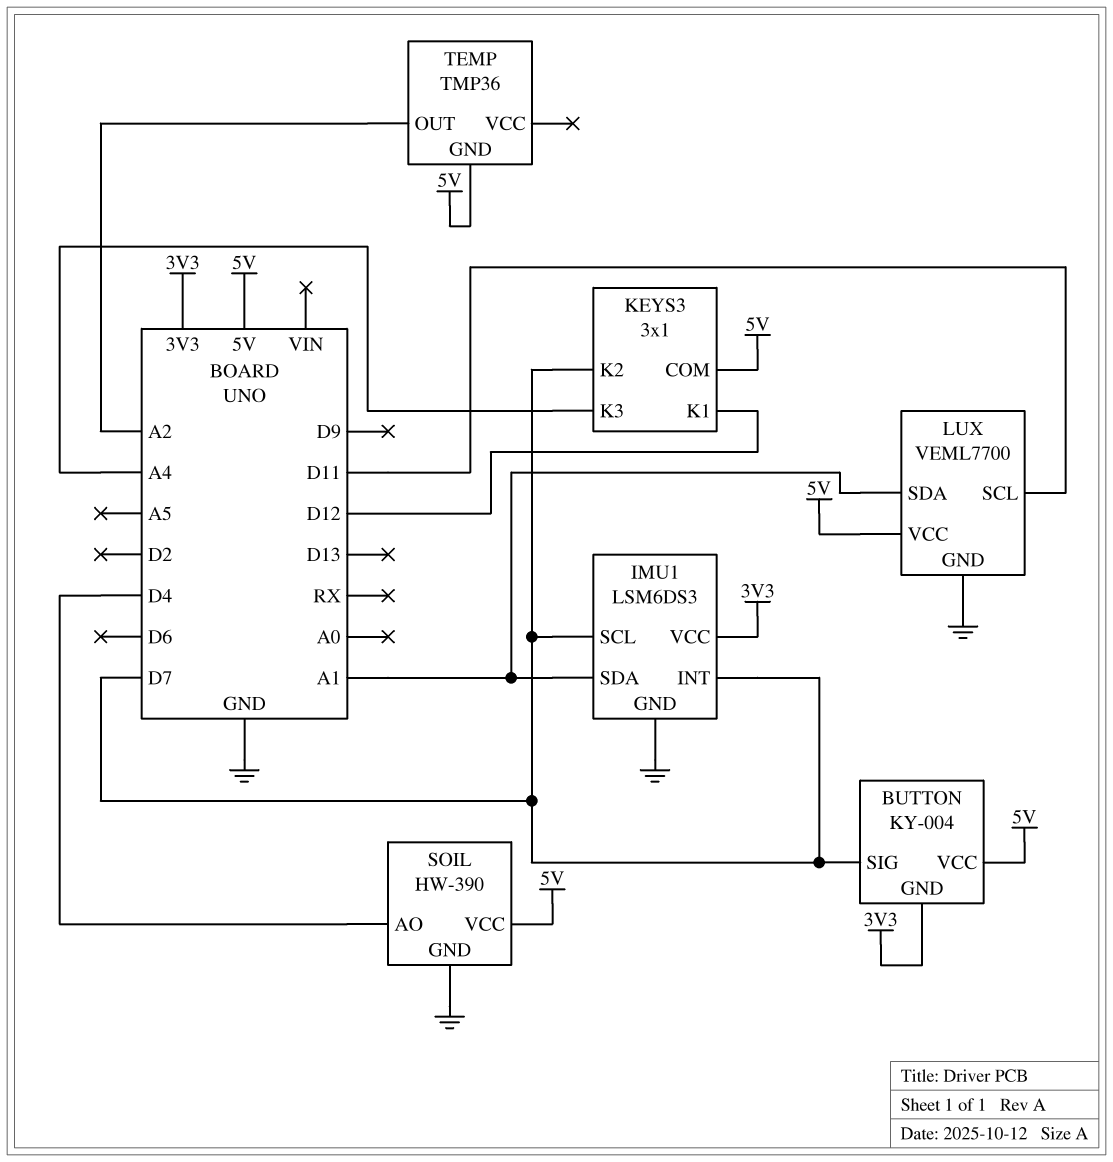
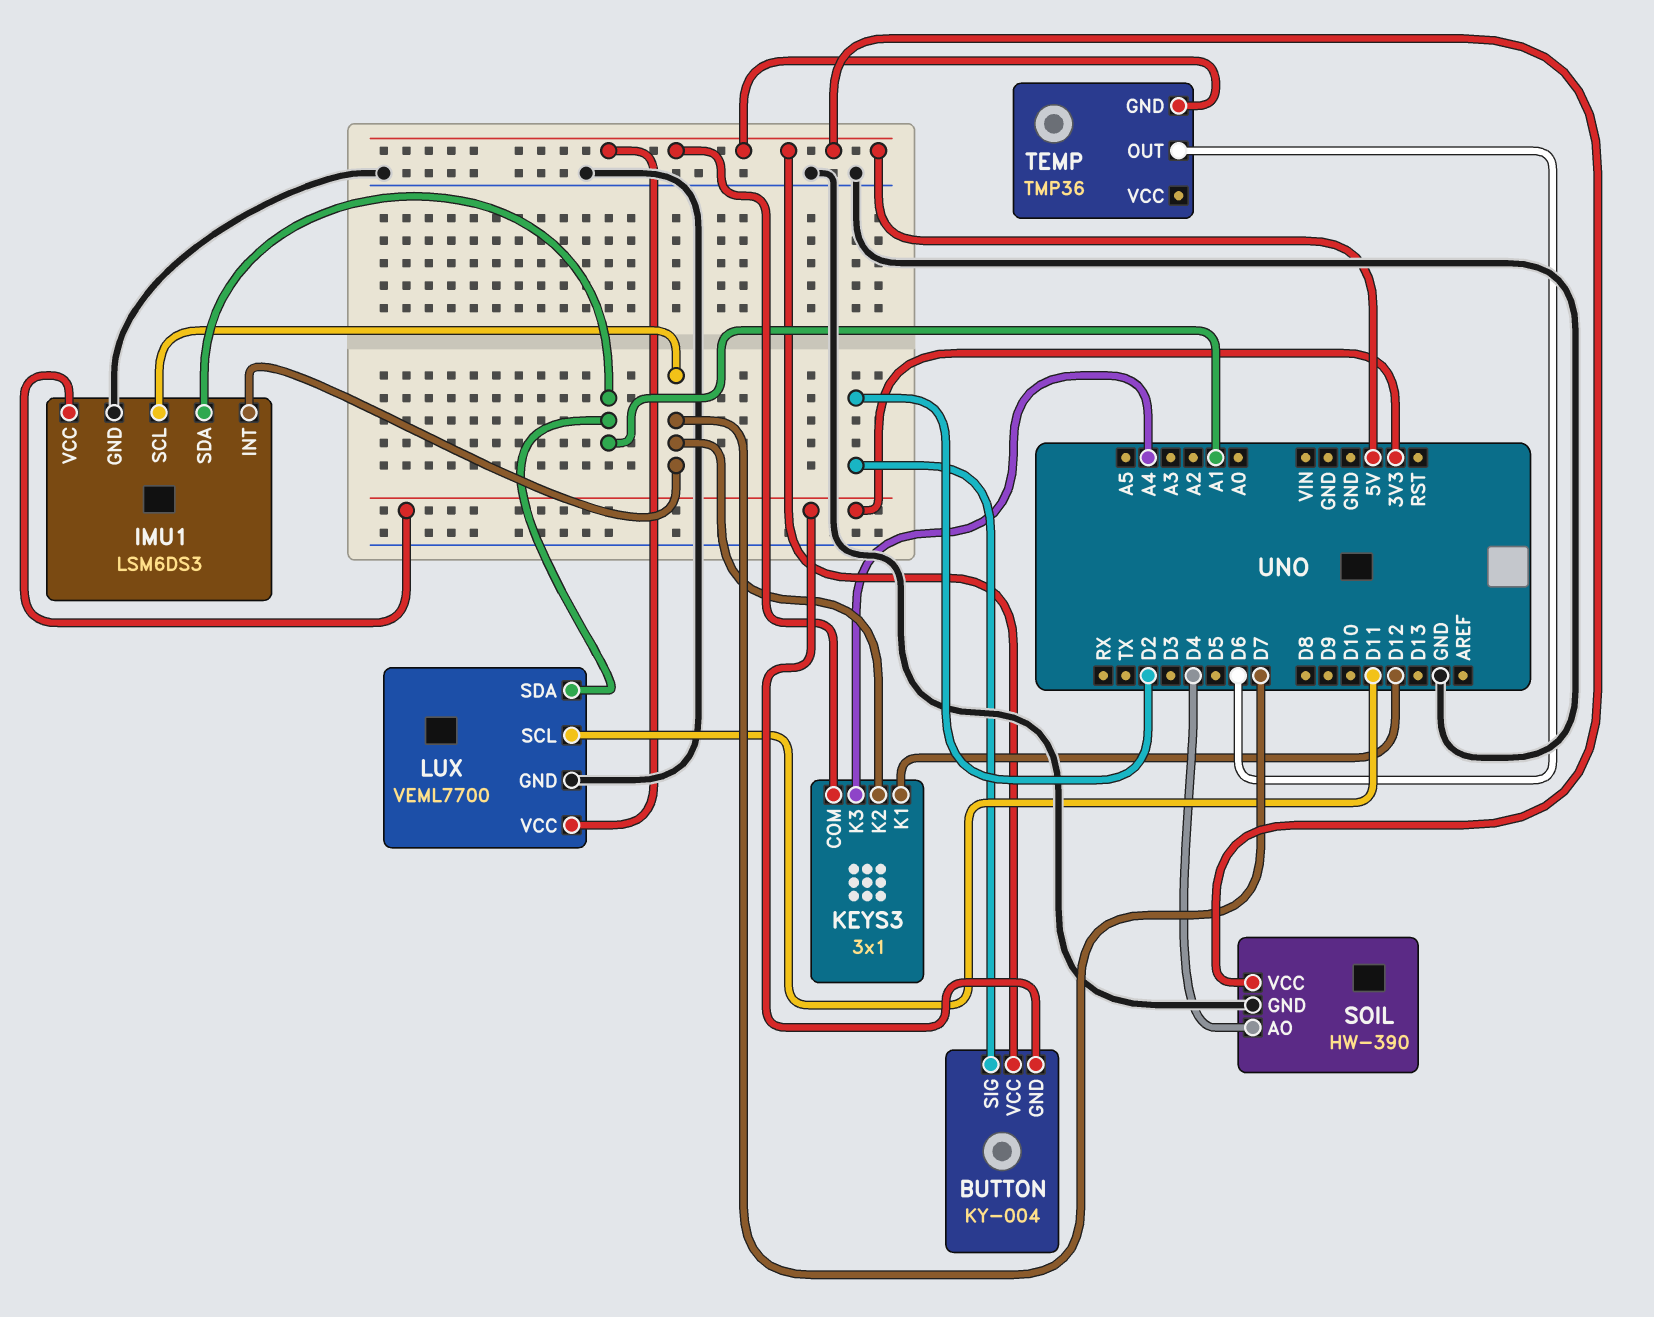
BUTTON pin SIG: D7 -> D2
TEMP pin OUT: A2 -> D6

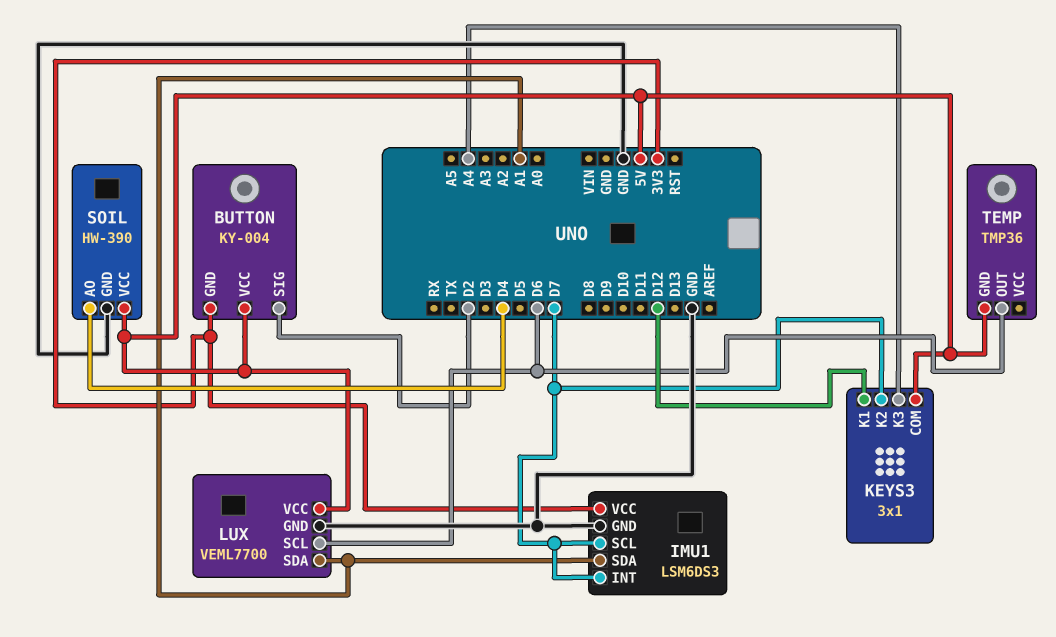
LUX pin SCL: D11 -> D6

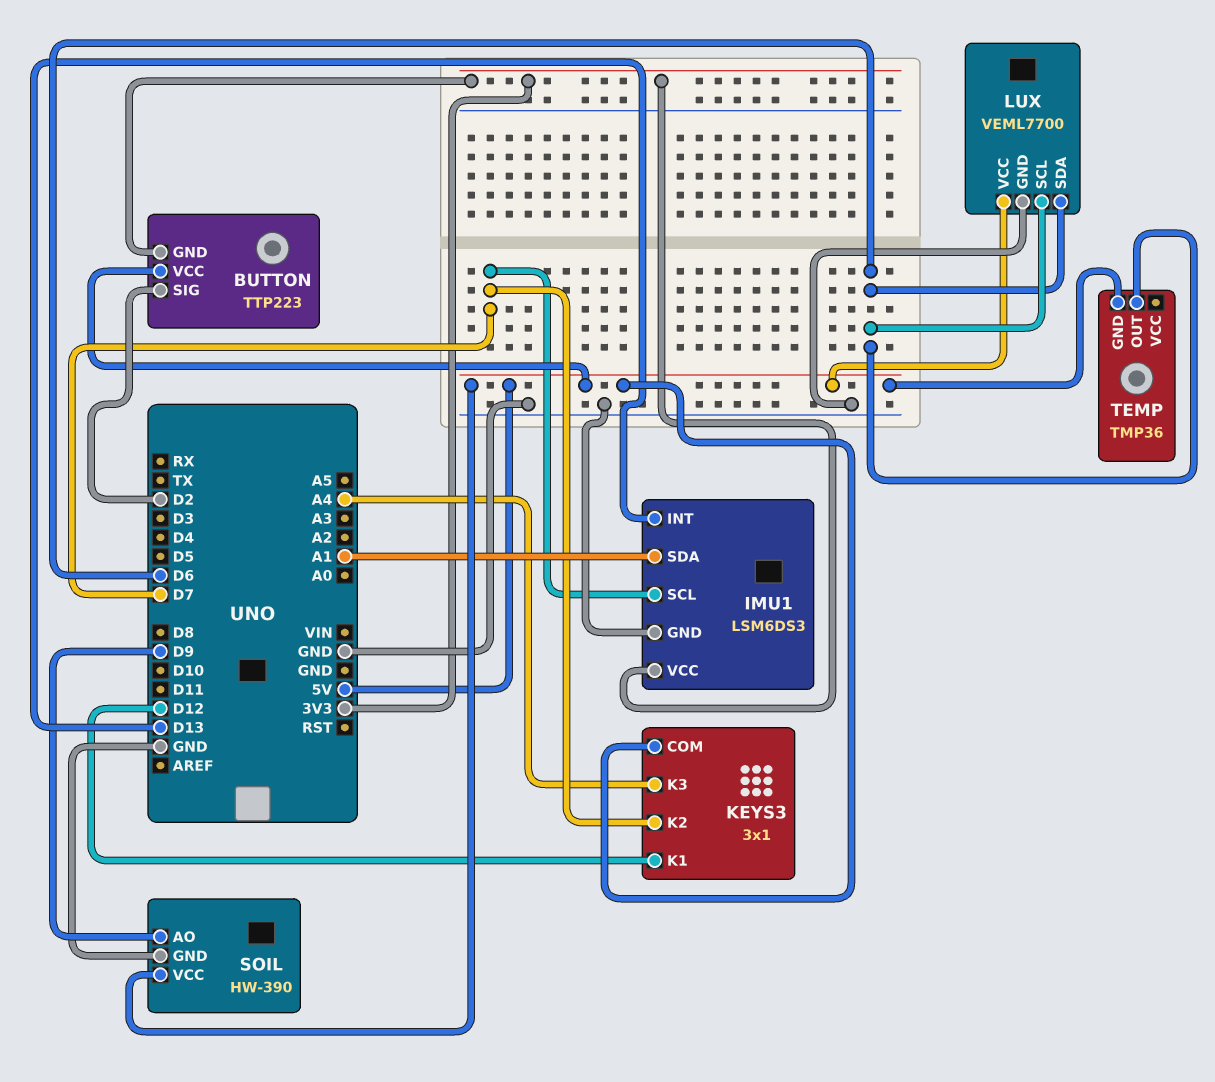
BUTTON: KY-004 -> TTP223
IMU1 pin INT: D7 -> D13
LUX pin SDA: A1 -> D6
SOIL pin AO: D4 -> D9

